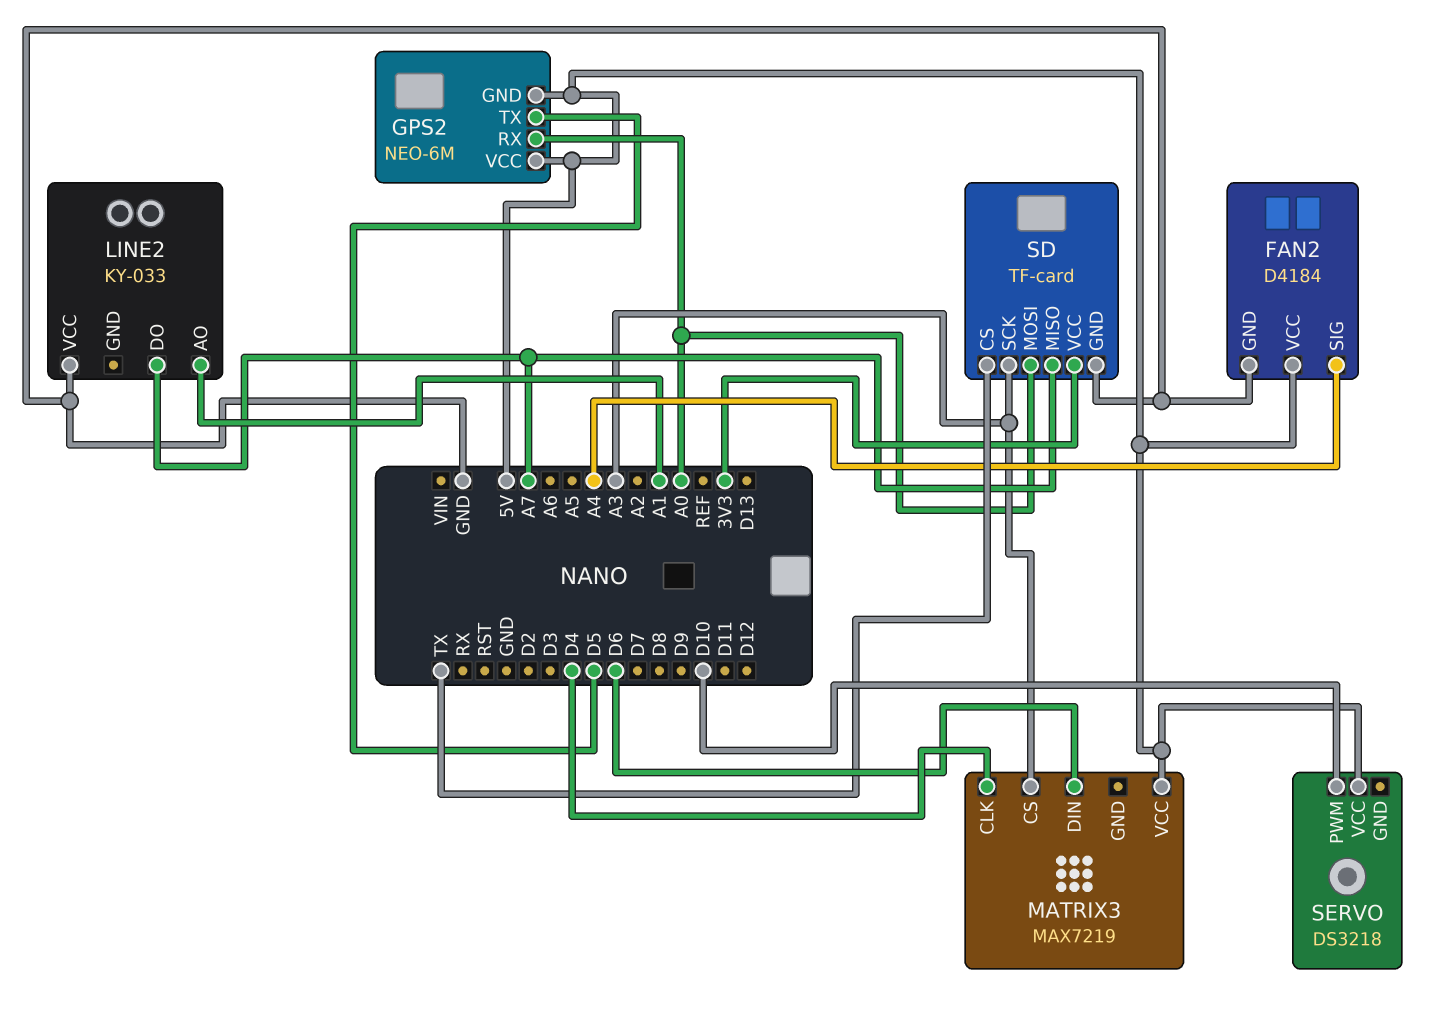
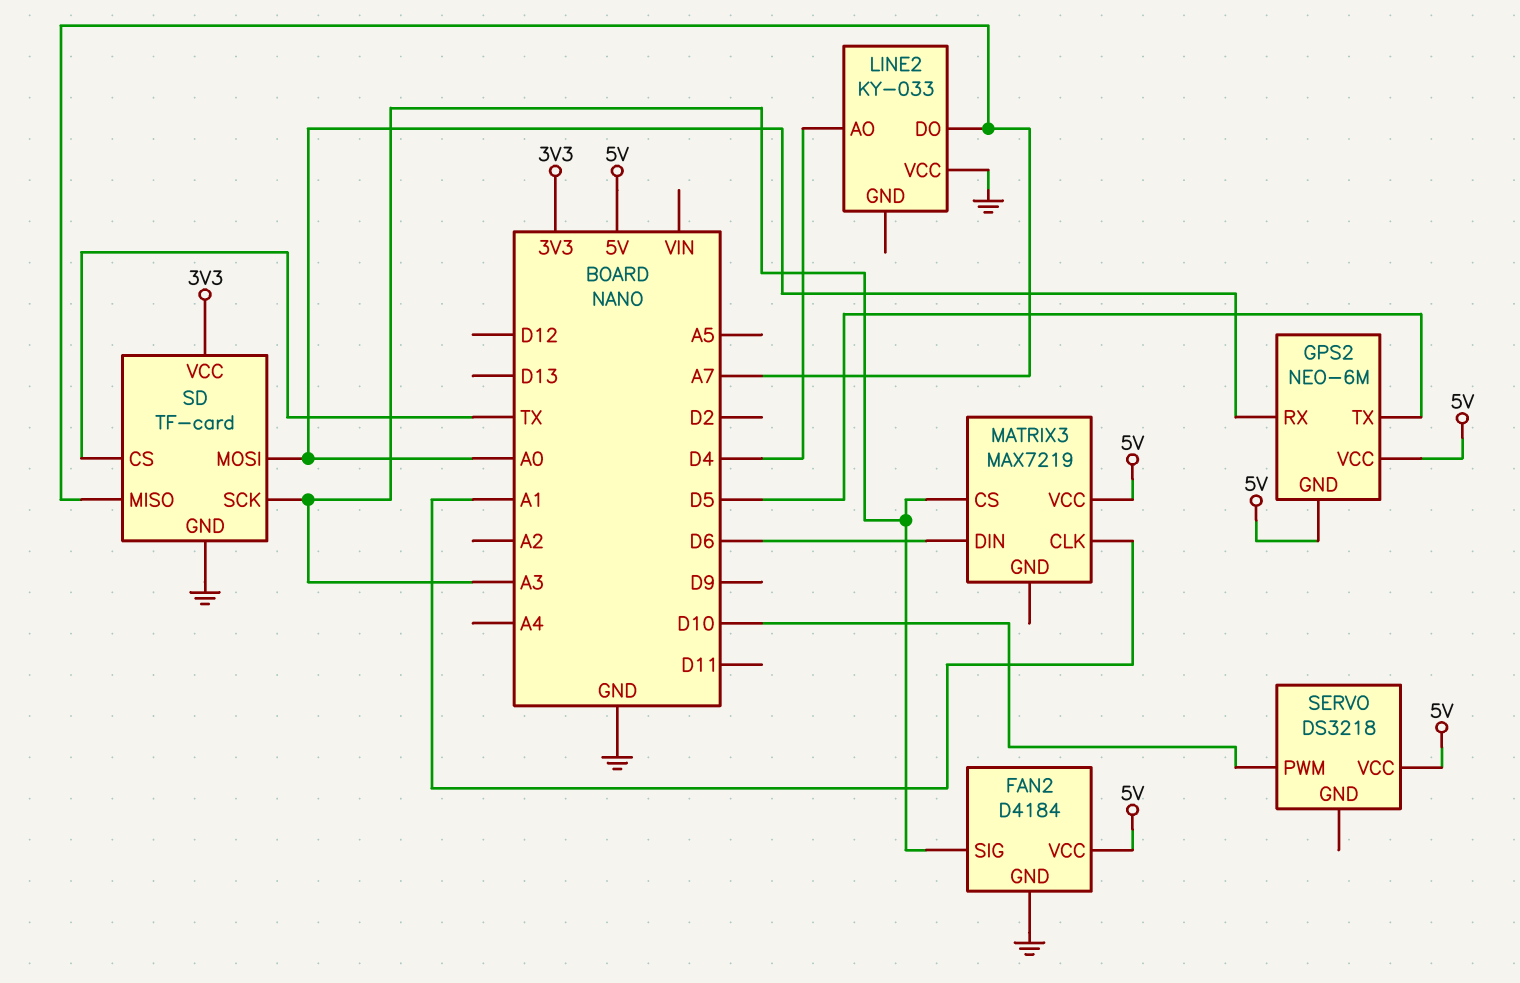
FAN2 pin SIG: A4 -> A3
LINE2 pin AO: A1 -> D4
MATRIX3 pin CLK: D4 -> A1

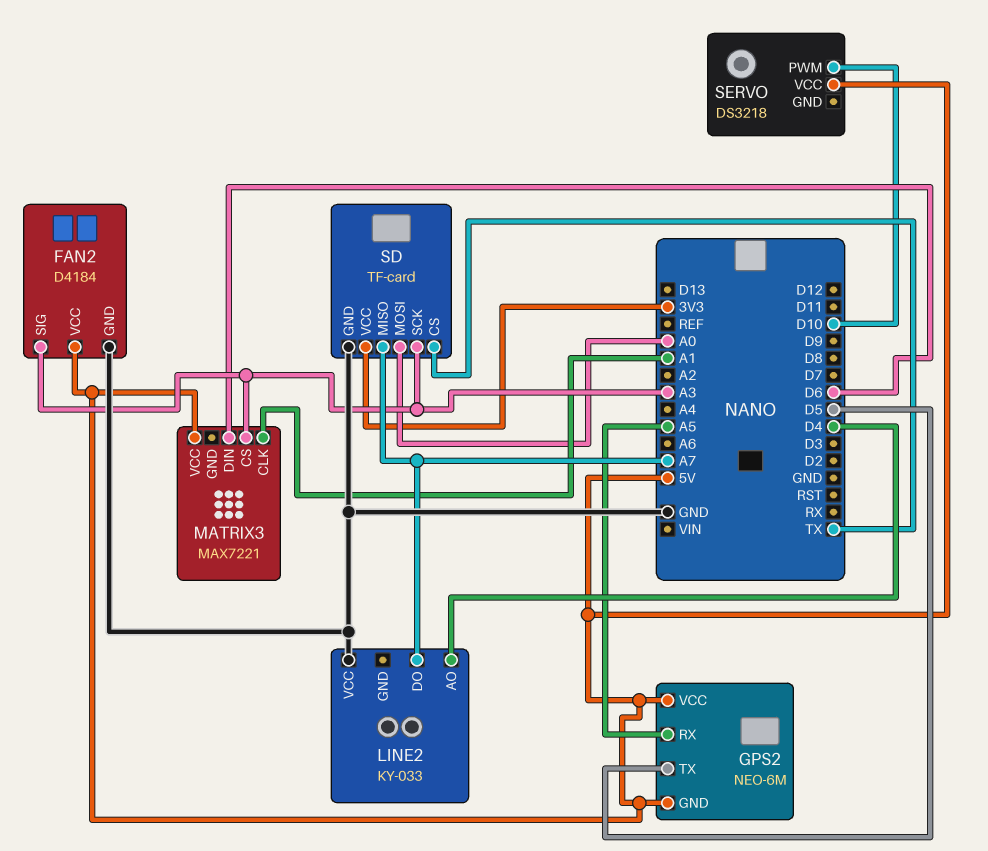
GPS2 pin RX: A0 -> A5
MATRIX3: MAX7219 -> MAX7221

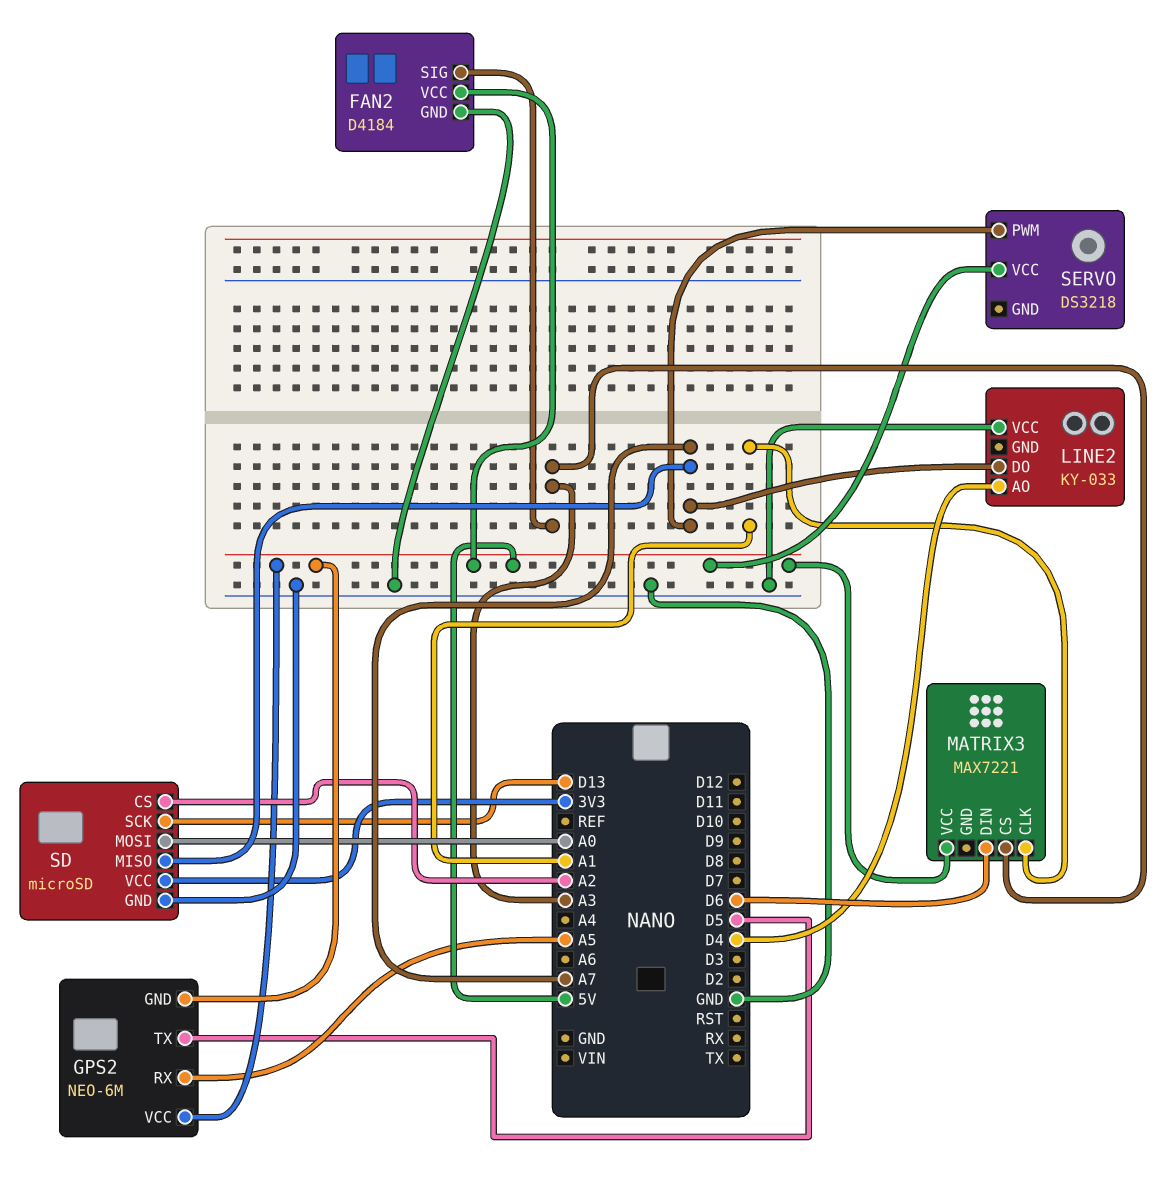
SD: TF-card -> microSD
SD pin CS: TX -> A2
SD pin SCK: A3 -> D13
SERVO pin PWM: D10 -> A7

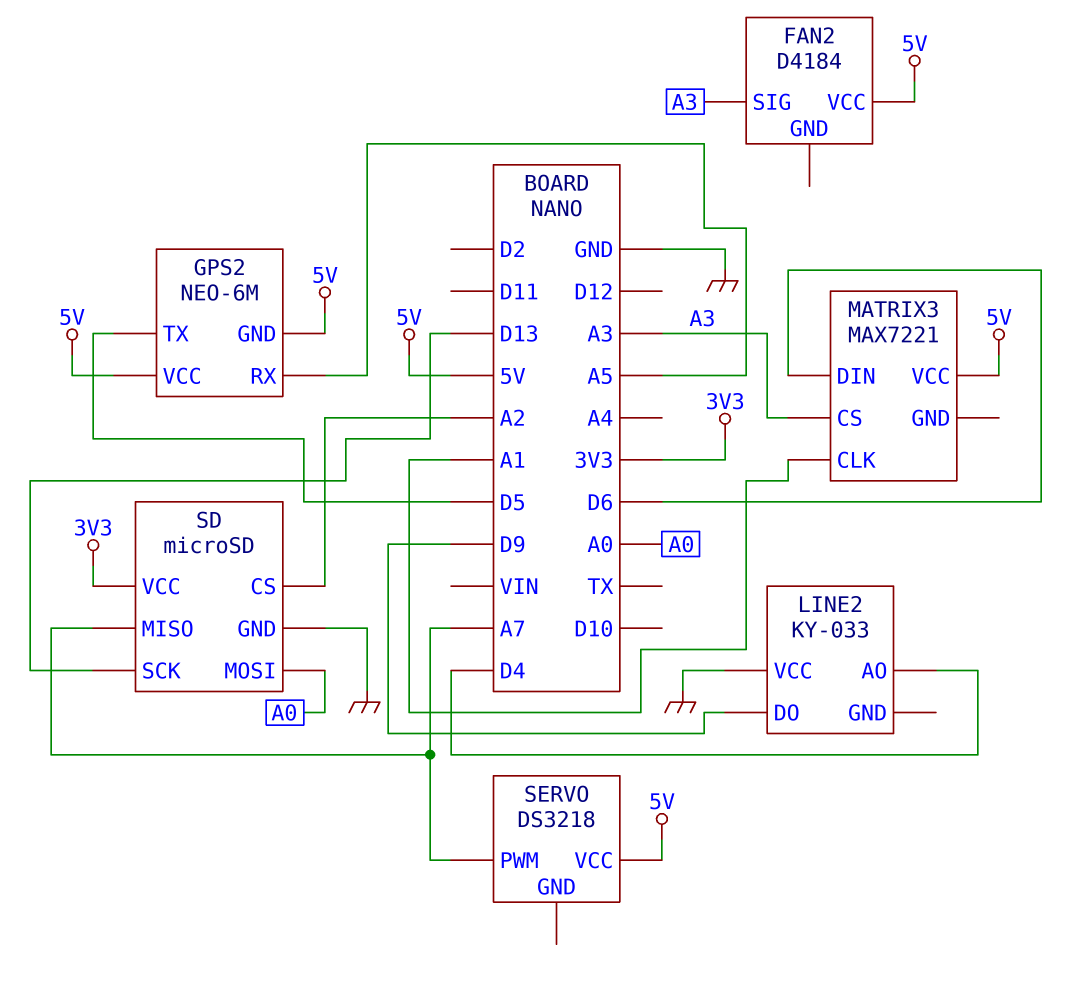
FAN2 pin GND: GND -> none
LINE2 pin DO: A7 -> D9

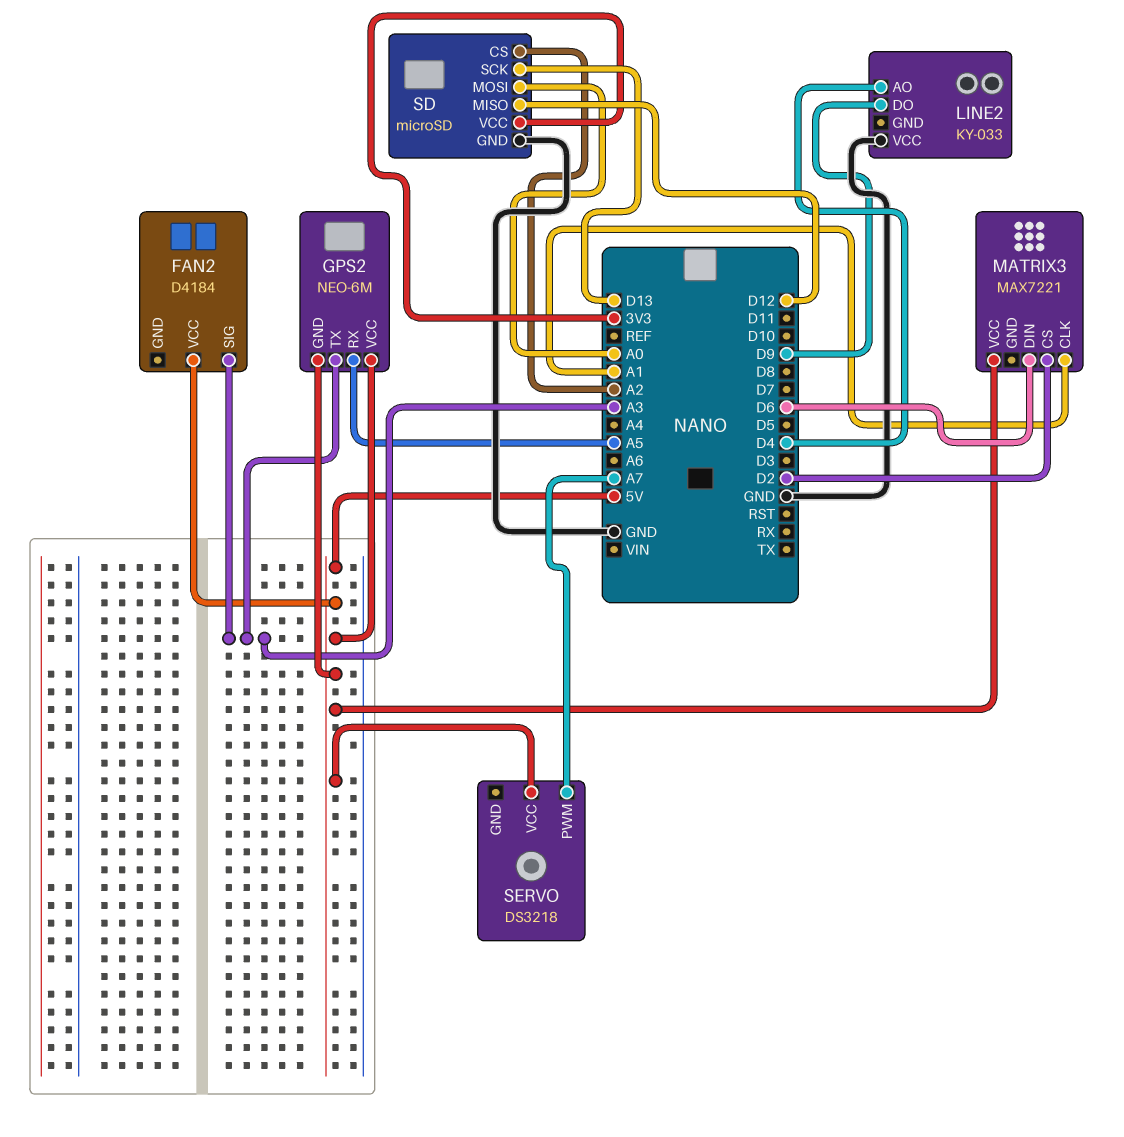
GPS2 pin TX: D5 -> A3
MATRIX3 pin CS: A3 -> D2
SD pin MISO: A7 -> D12

